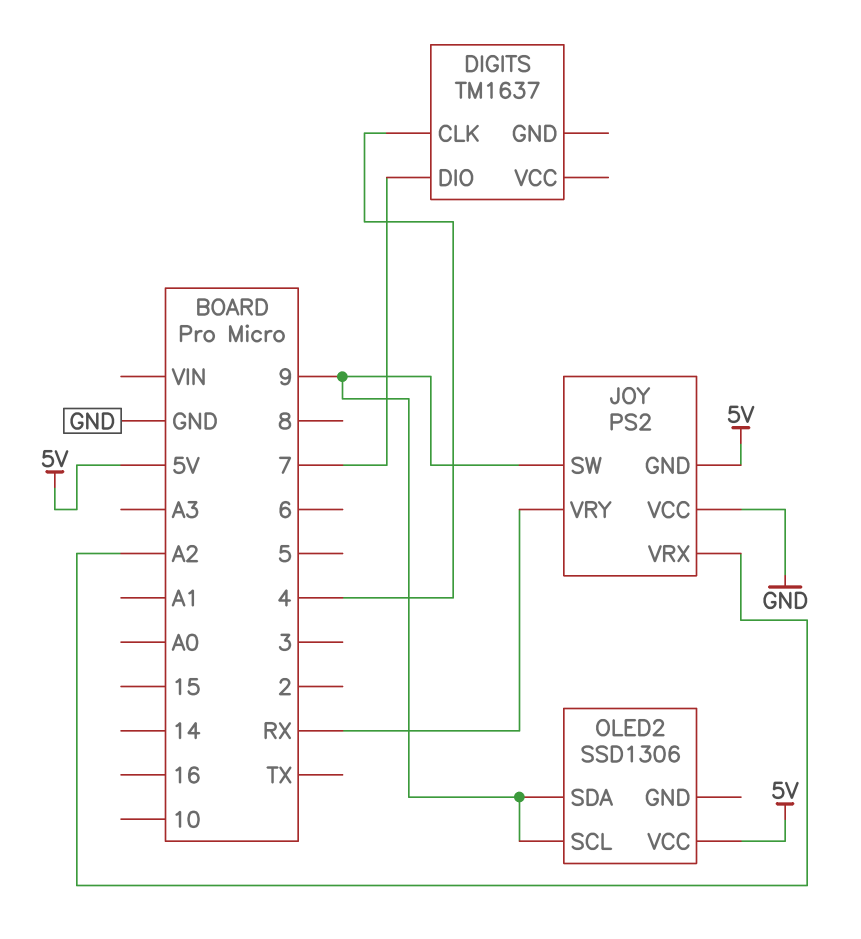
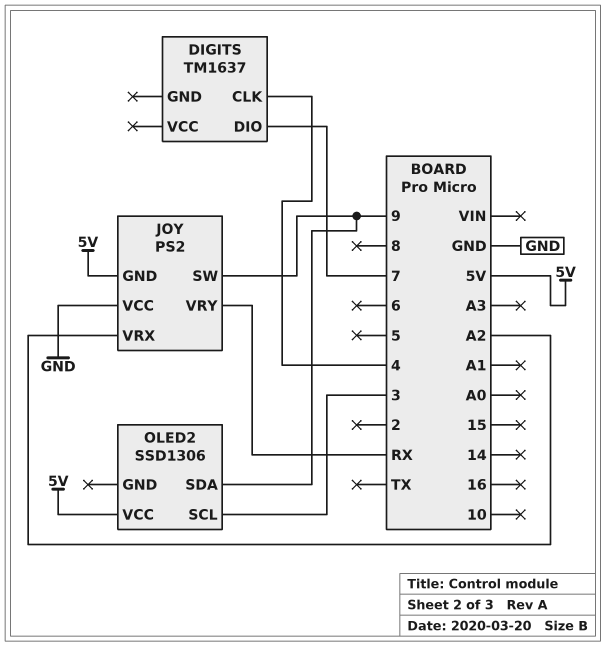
OLED2 pin SCL: 9 -> 3

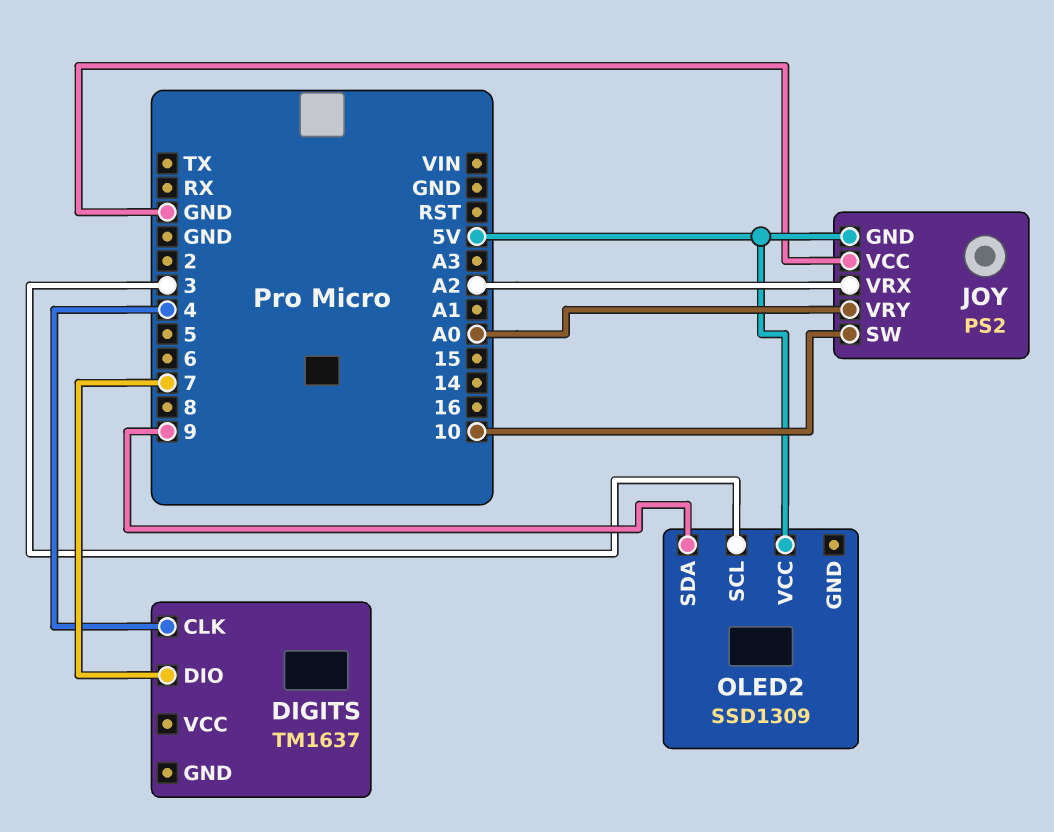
JOY pin SW: 9 -> 10
JOY pin VRY: RX -> A0
OLED2: SSD1306 -> SSD1309

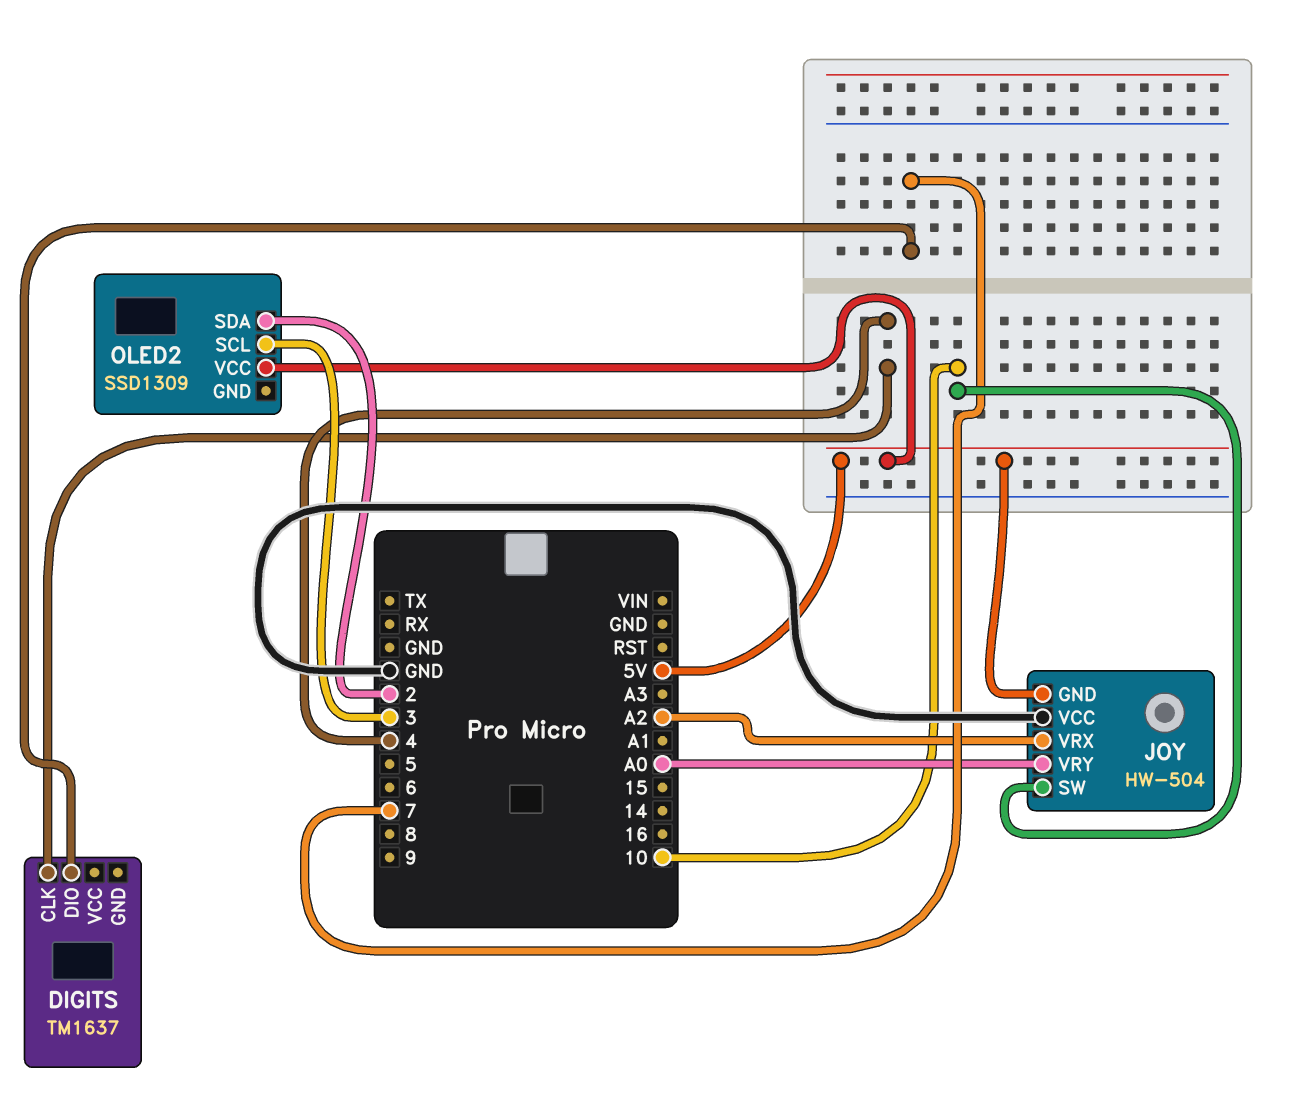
JOY: PS2 -> HW-504
OLED2 pin SDA: 9 -> 2

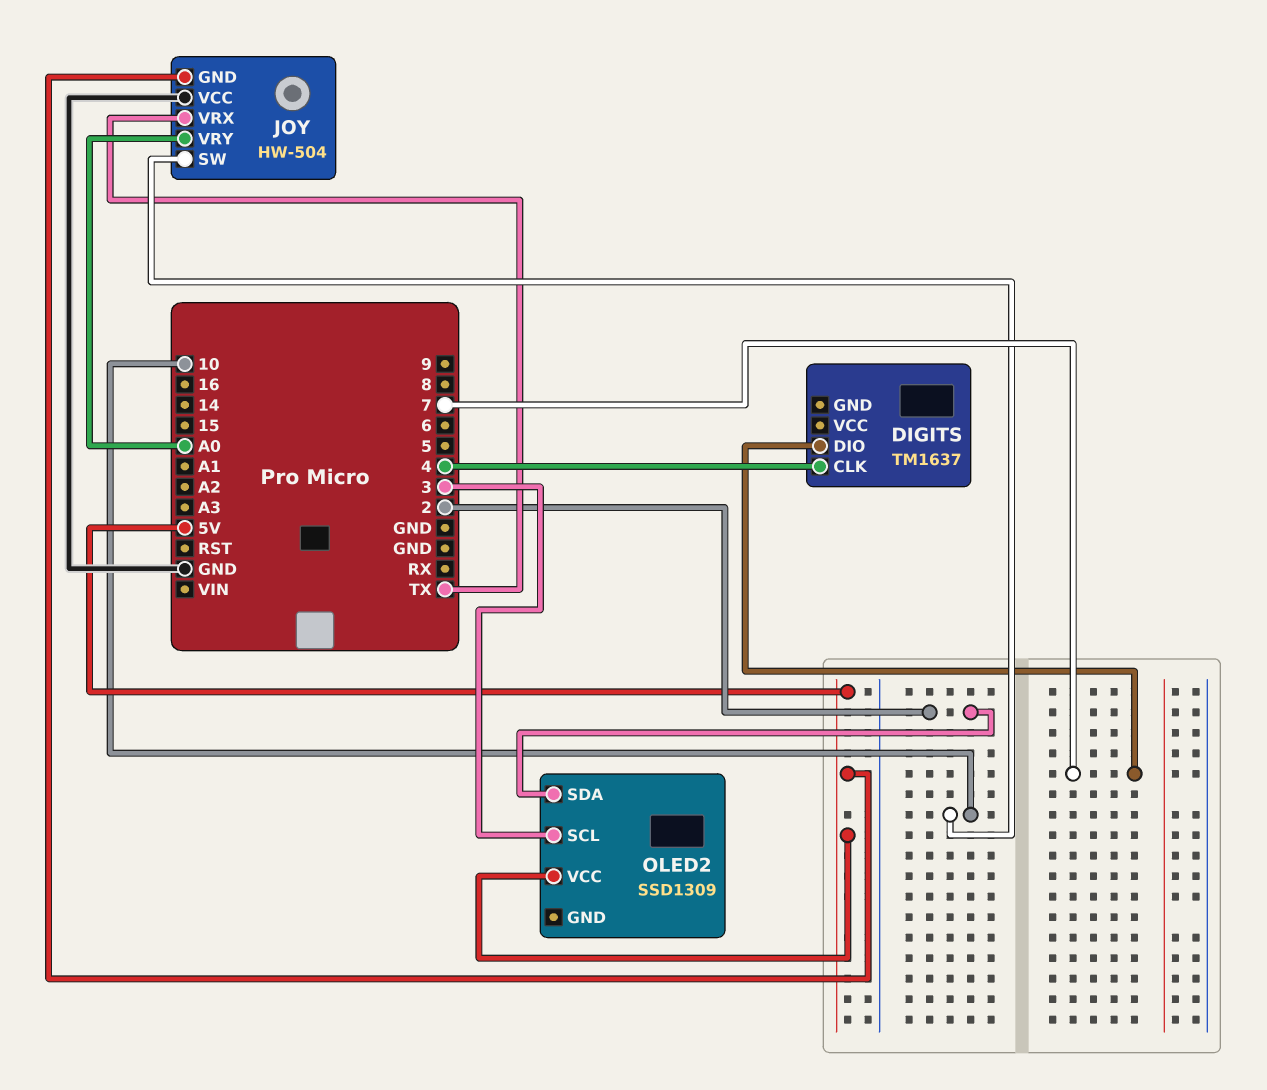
JOY pin VRX: A2 -> TX

